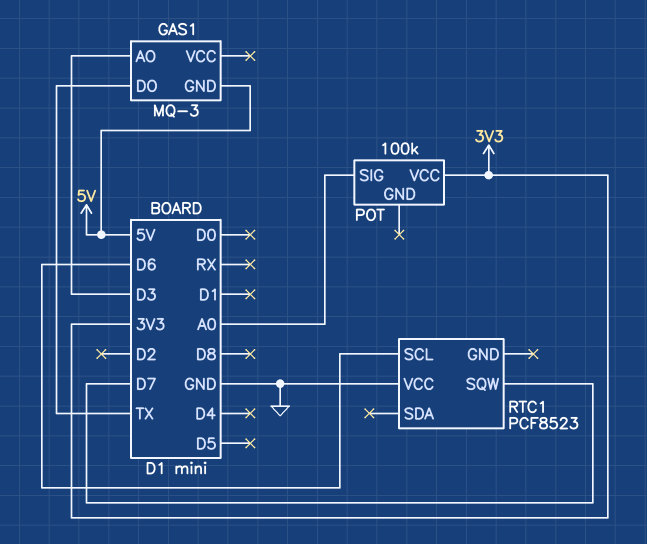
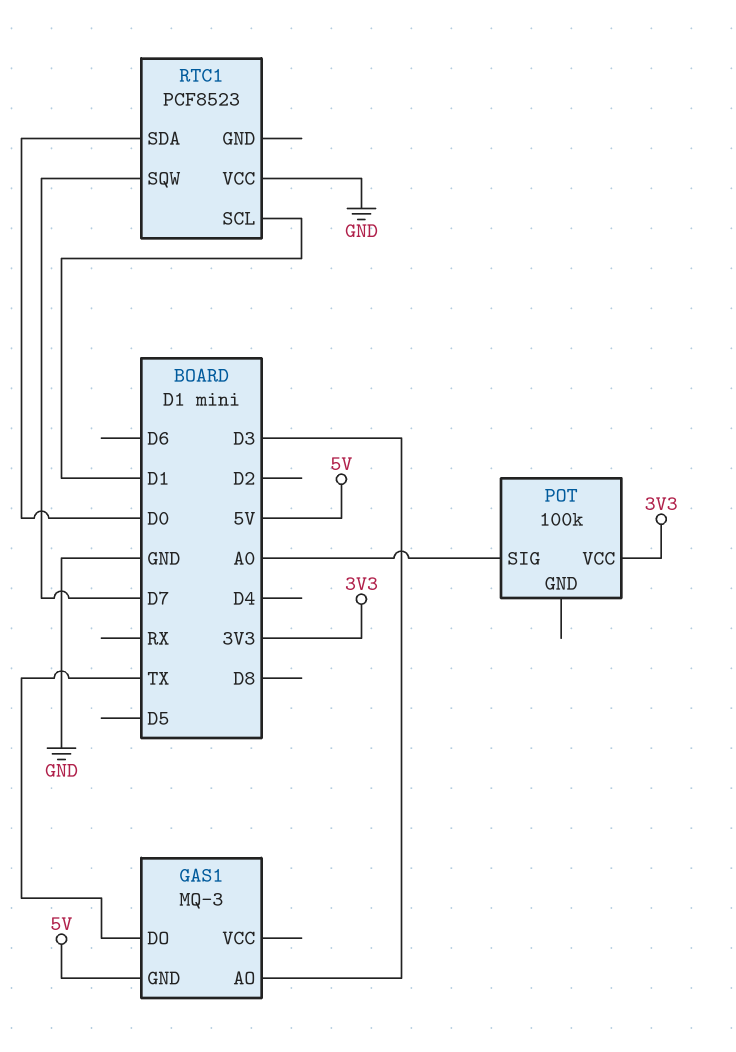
RTC1 pin SCL: D6 -> D1
RTC1 pin SDA: none -> D0

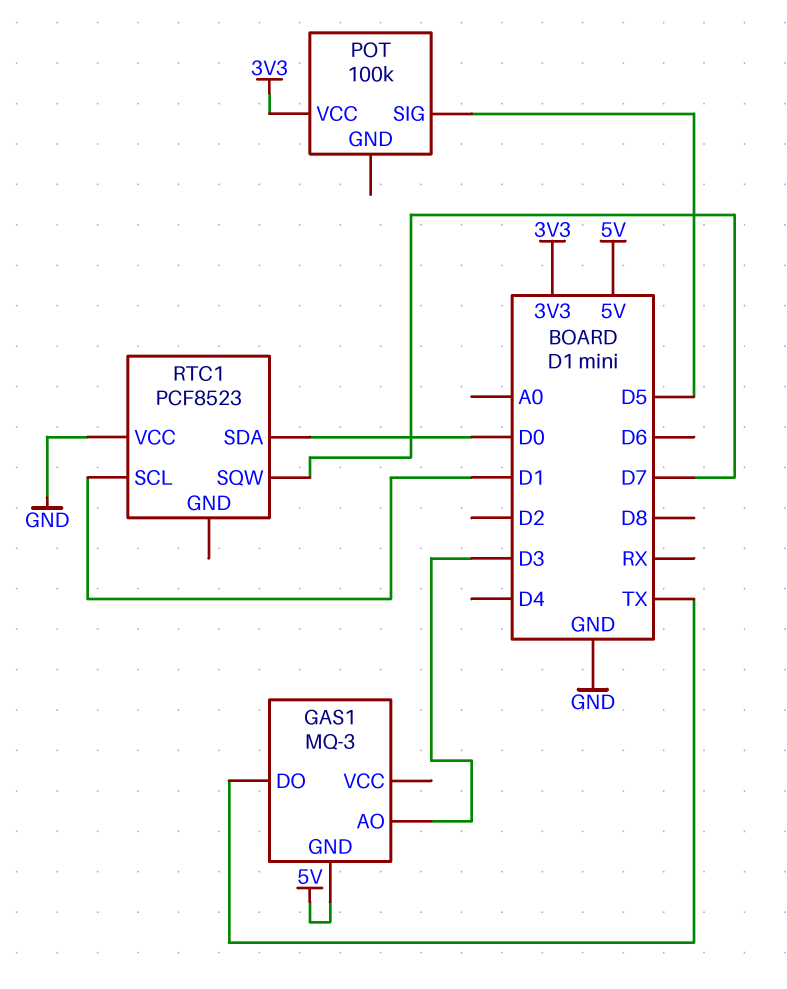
POT pin SIG: A0 -> D5

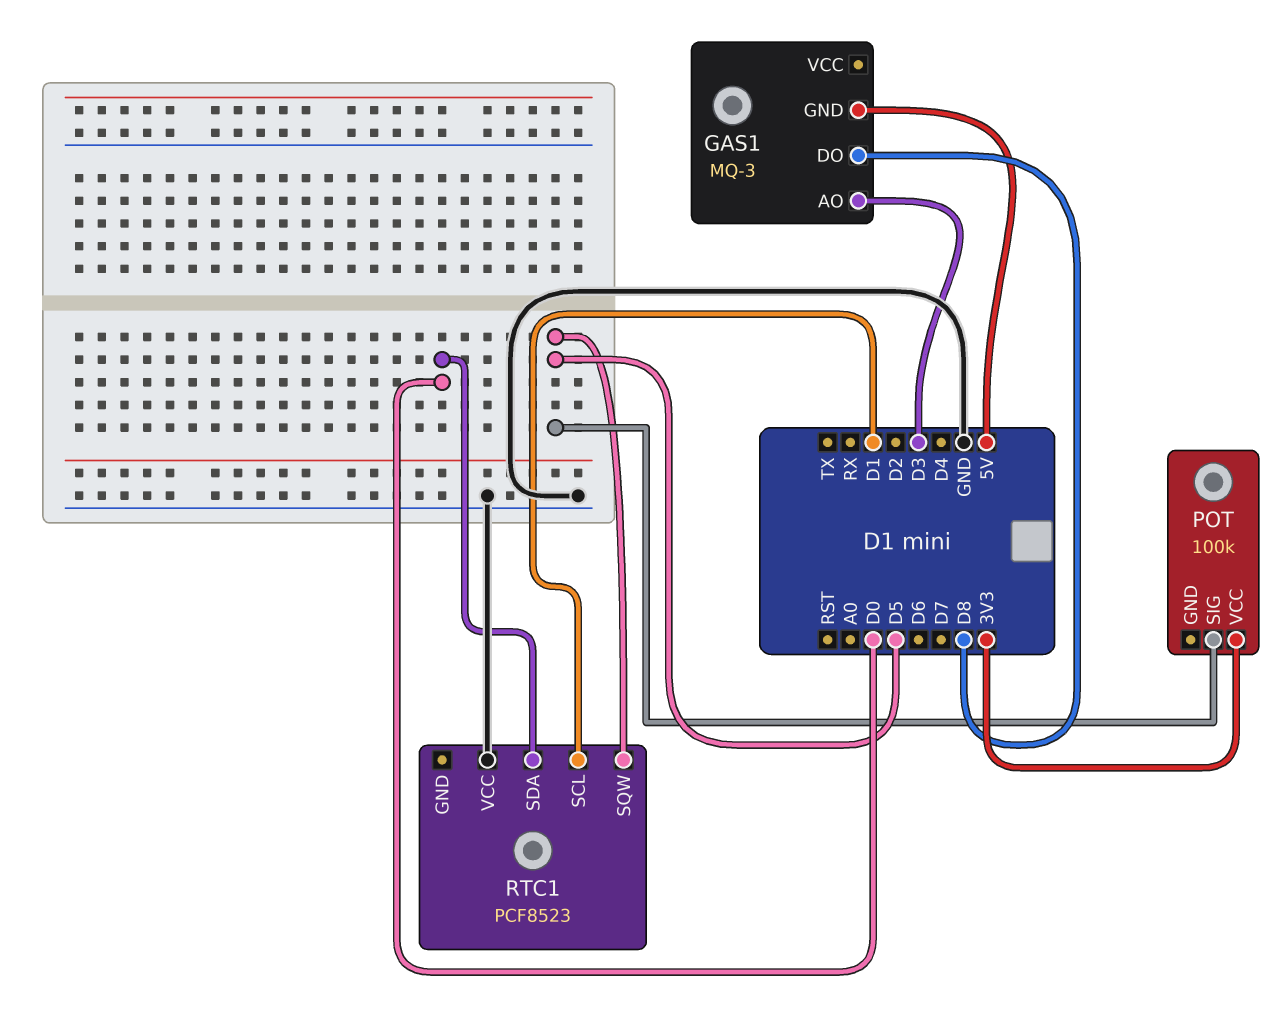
GAS1 pin DO: TX -> D8
RTC1 pin SQW: D7 -> D5

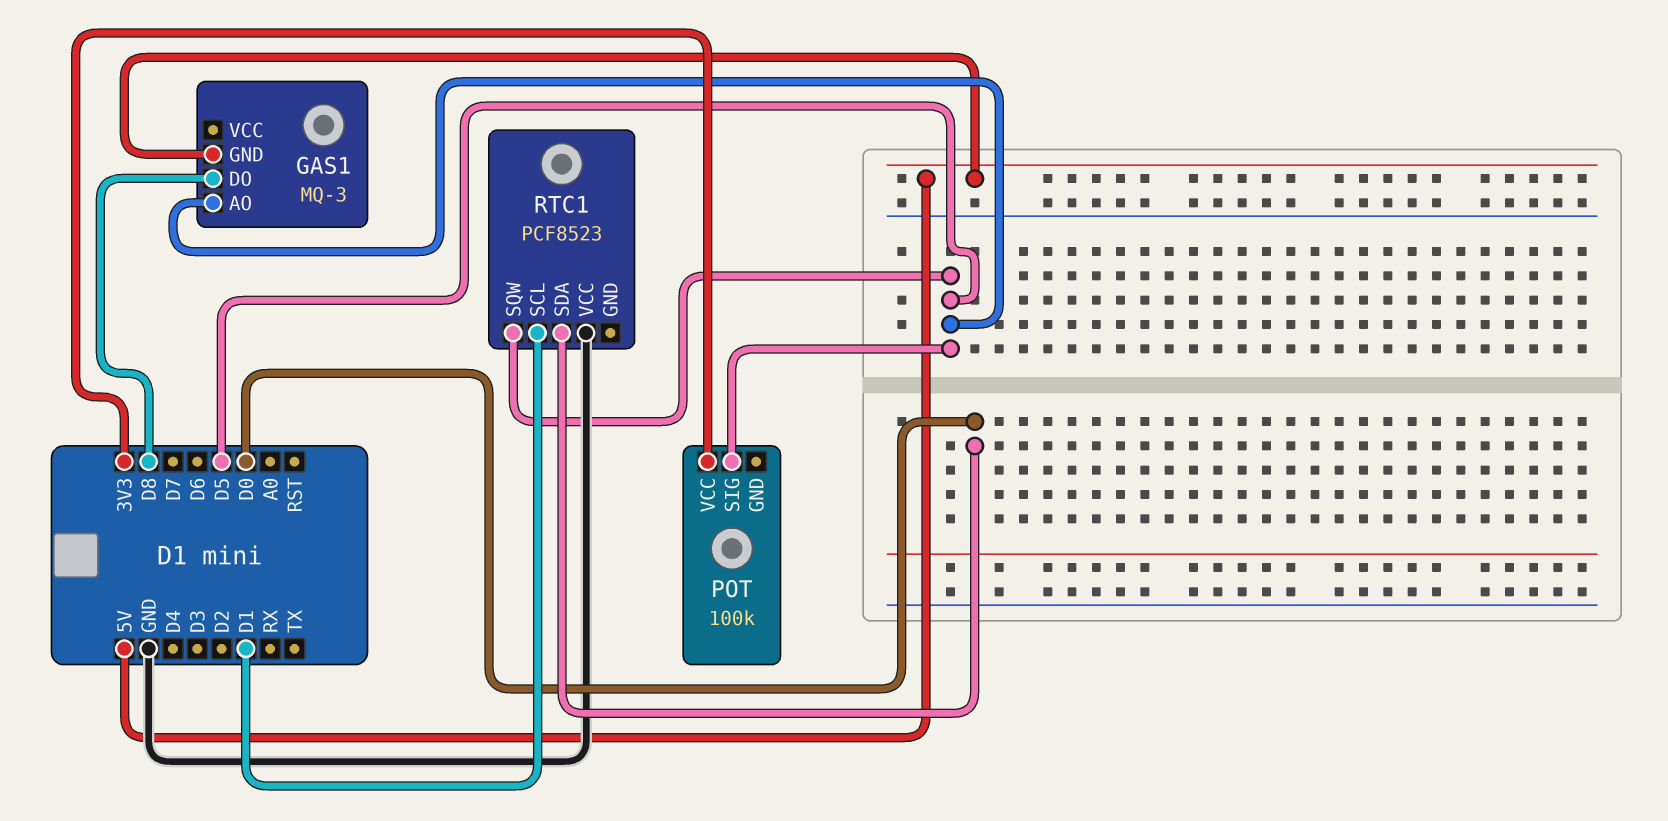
GAS1 pin AO: D3 -> D5

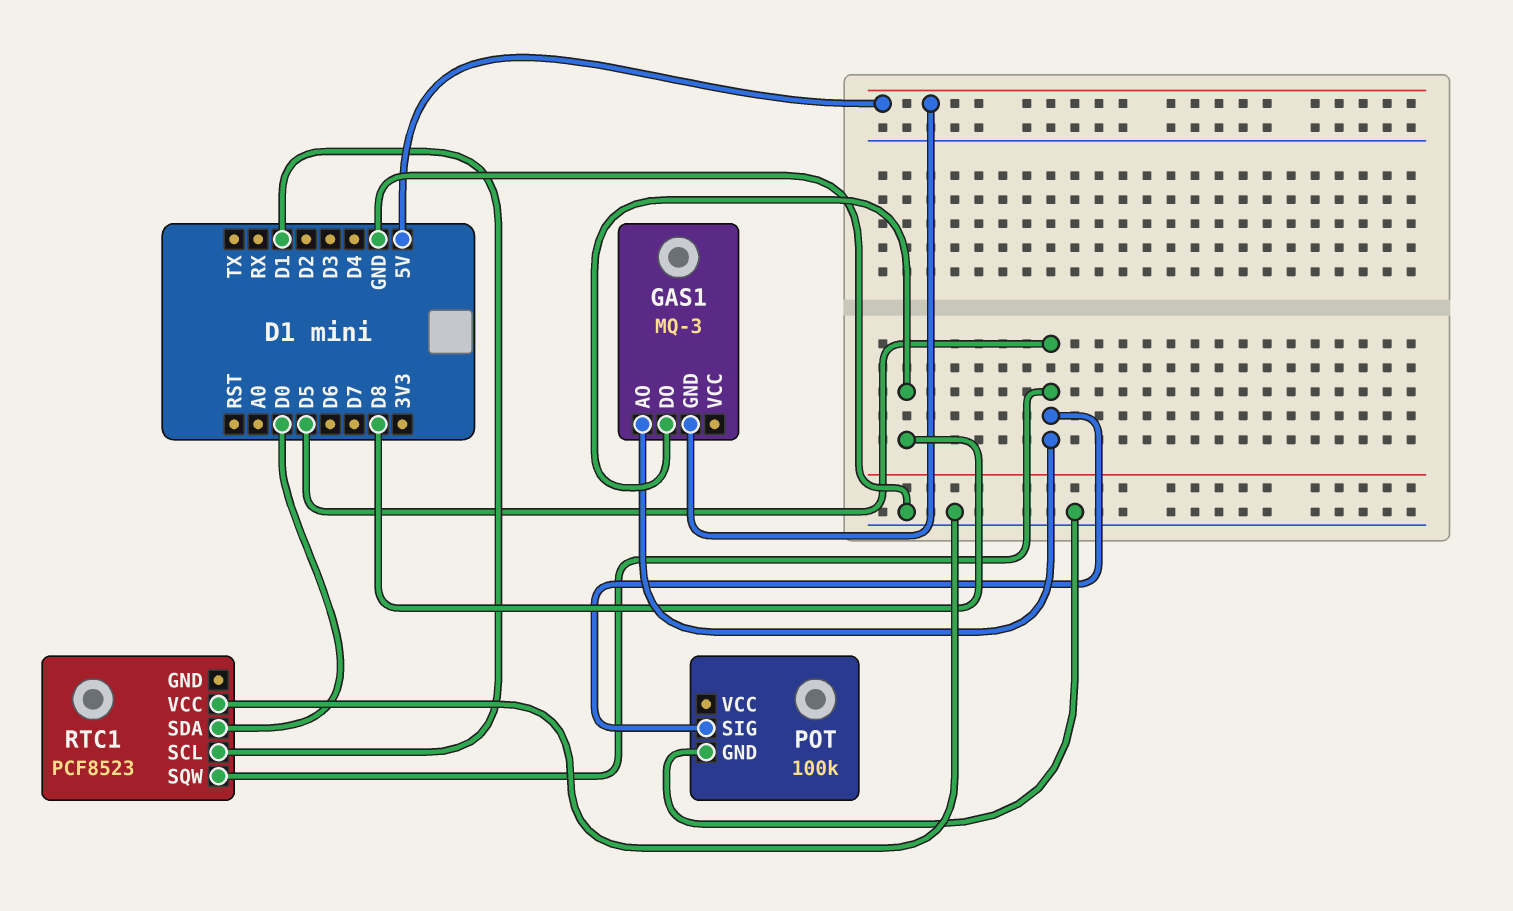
POT pin GND: none -> GND
POT pin VCC: 3V3 -> none

